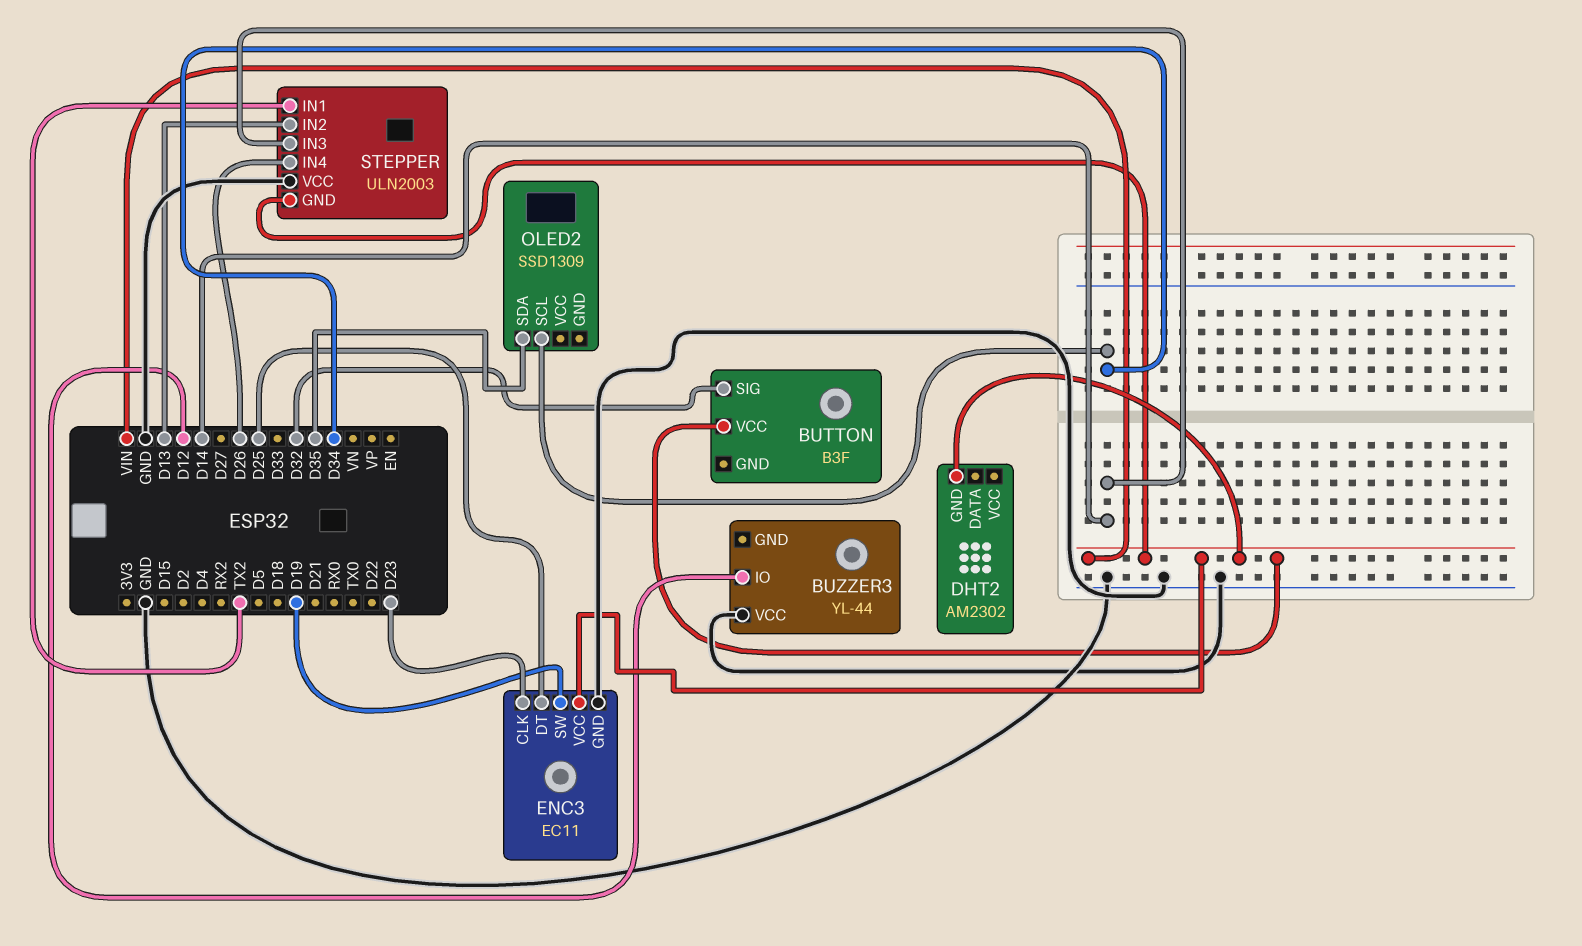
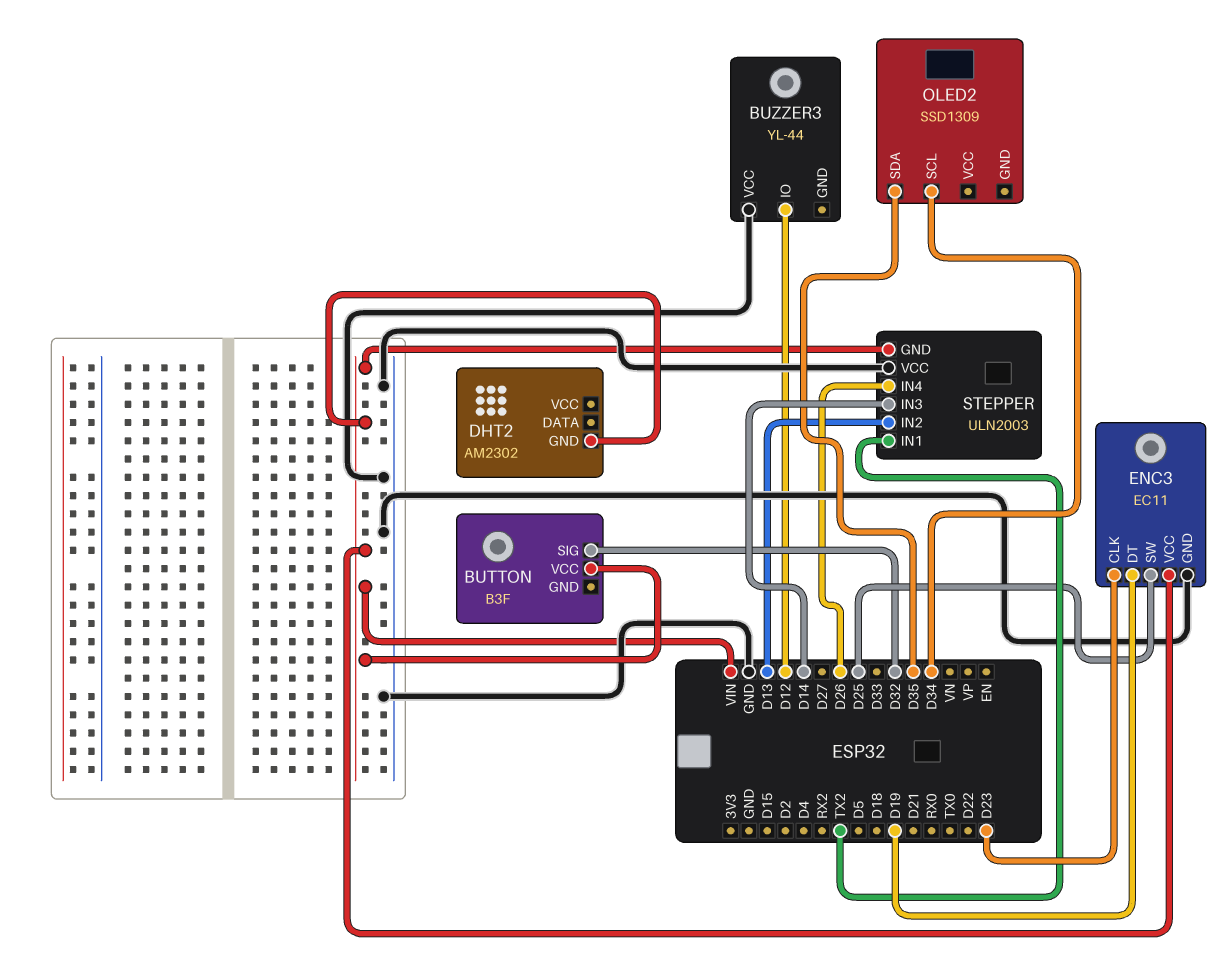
ENC3 pin DT: D25 -> D19
ENC3 pin SW: D19 -> D25

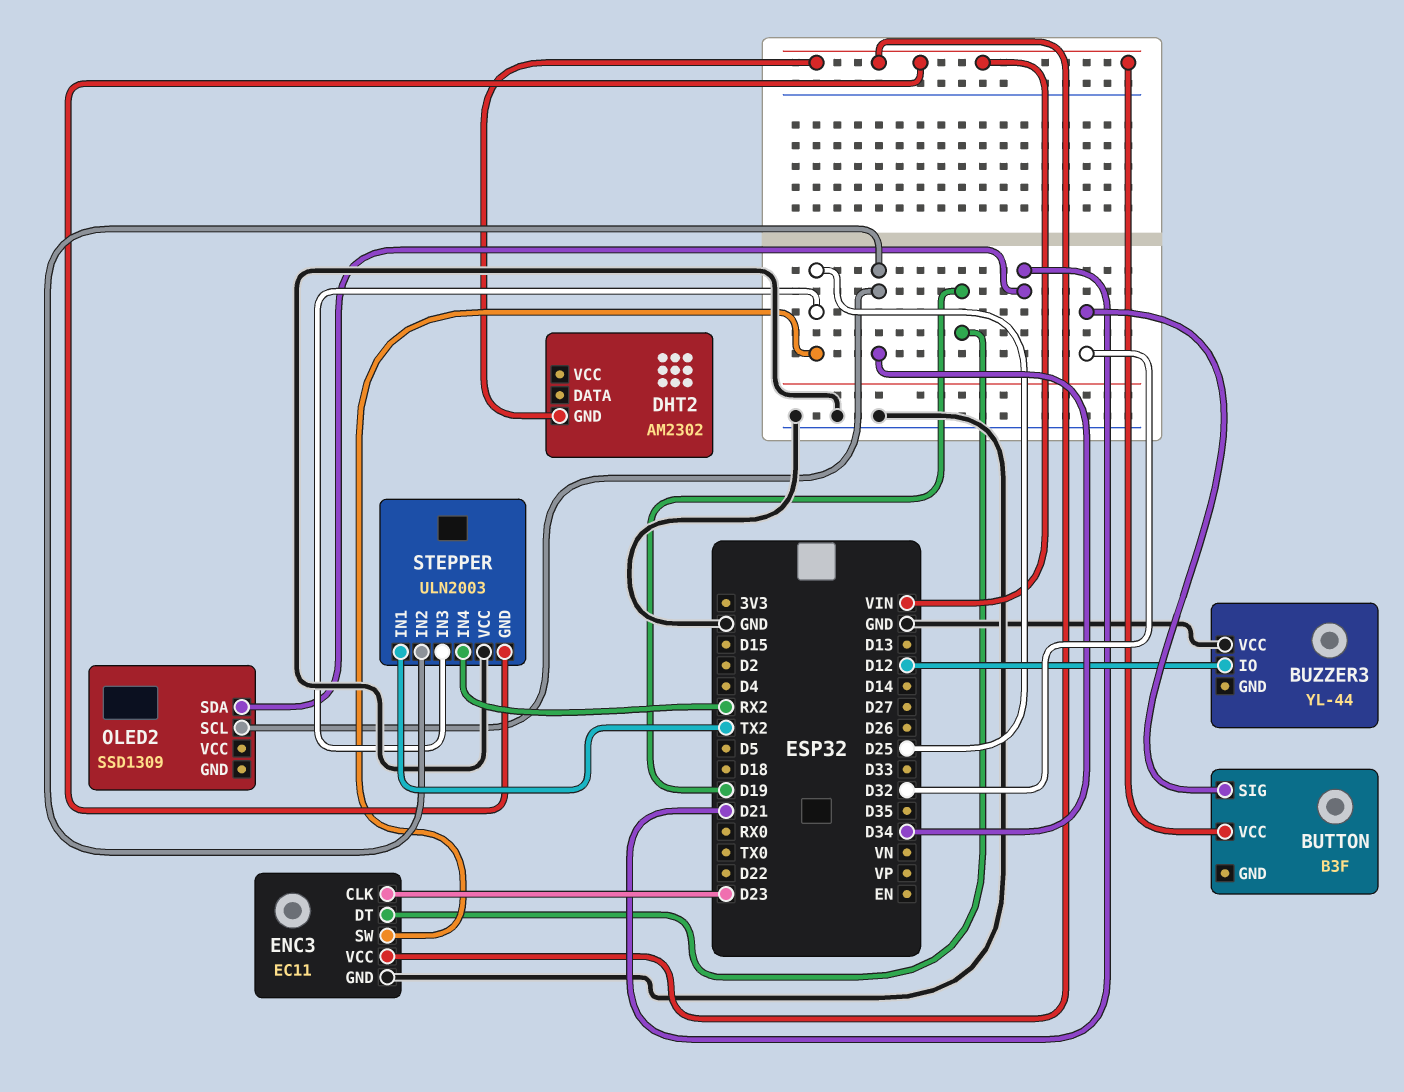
OLED2 pin SDA: D35 -> D21
STEPPER pin IN2: D13 -> D34
STEPPER pin IN3: D14 -> D25
STEPPER pin IN4: D26 -> RX2

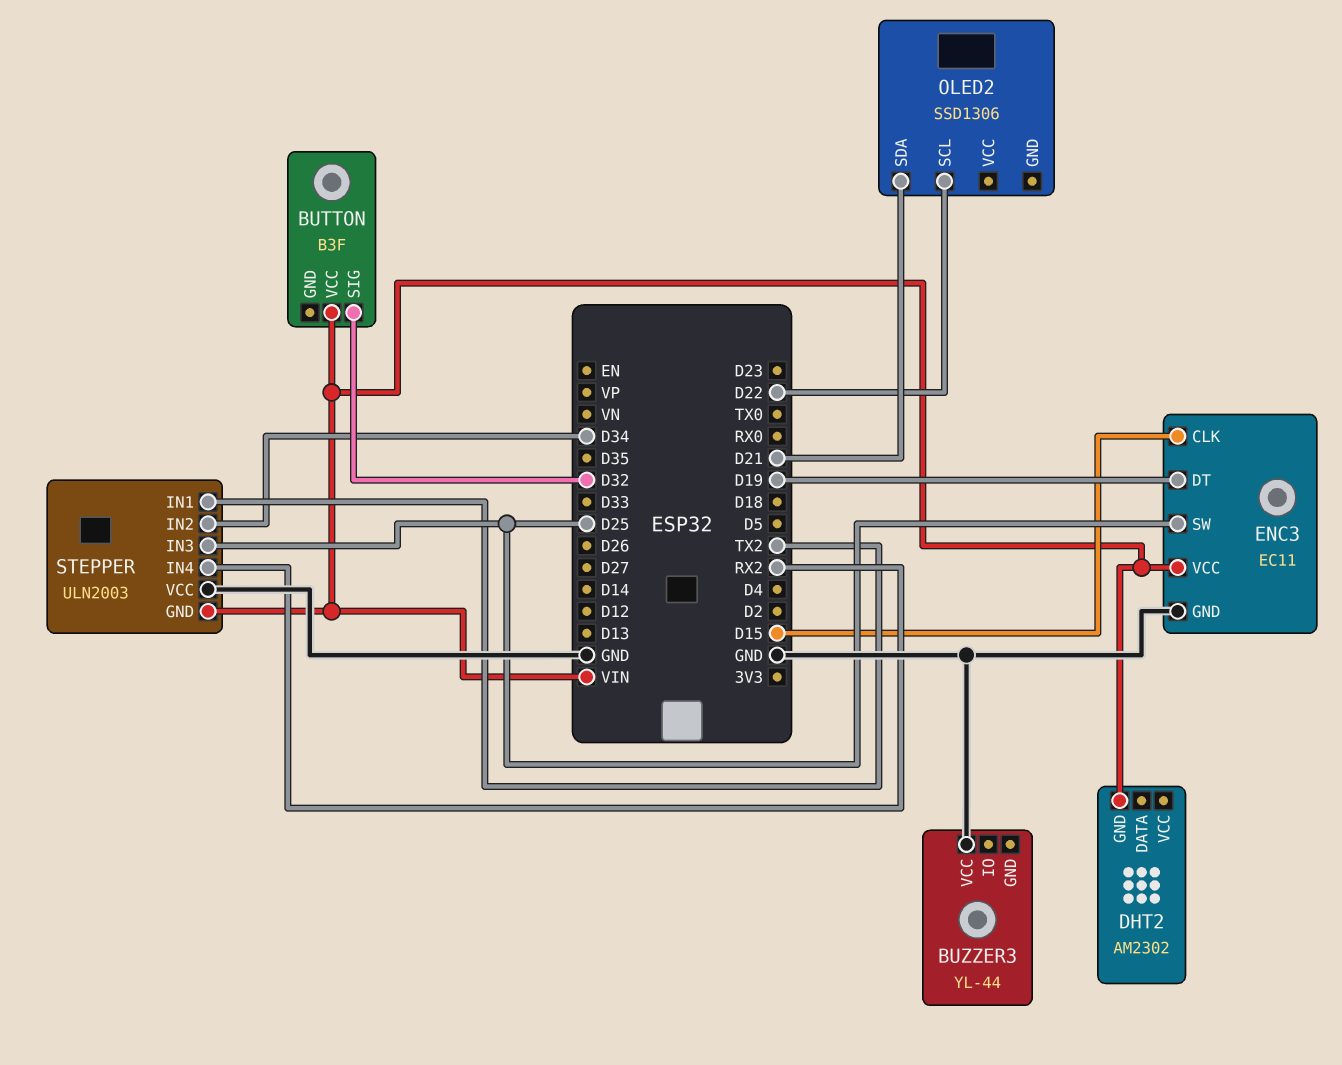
BUZZER3 pin IO: D12 -> none
ENC3 pin CLK: D23 -> D15
OLED2: SSD1309 -> SSD1306
OLED2 pin SCL: D34 -> D22

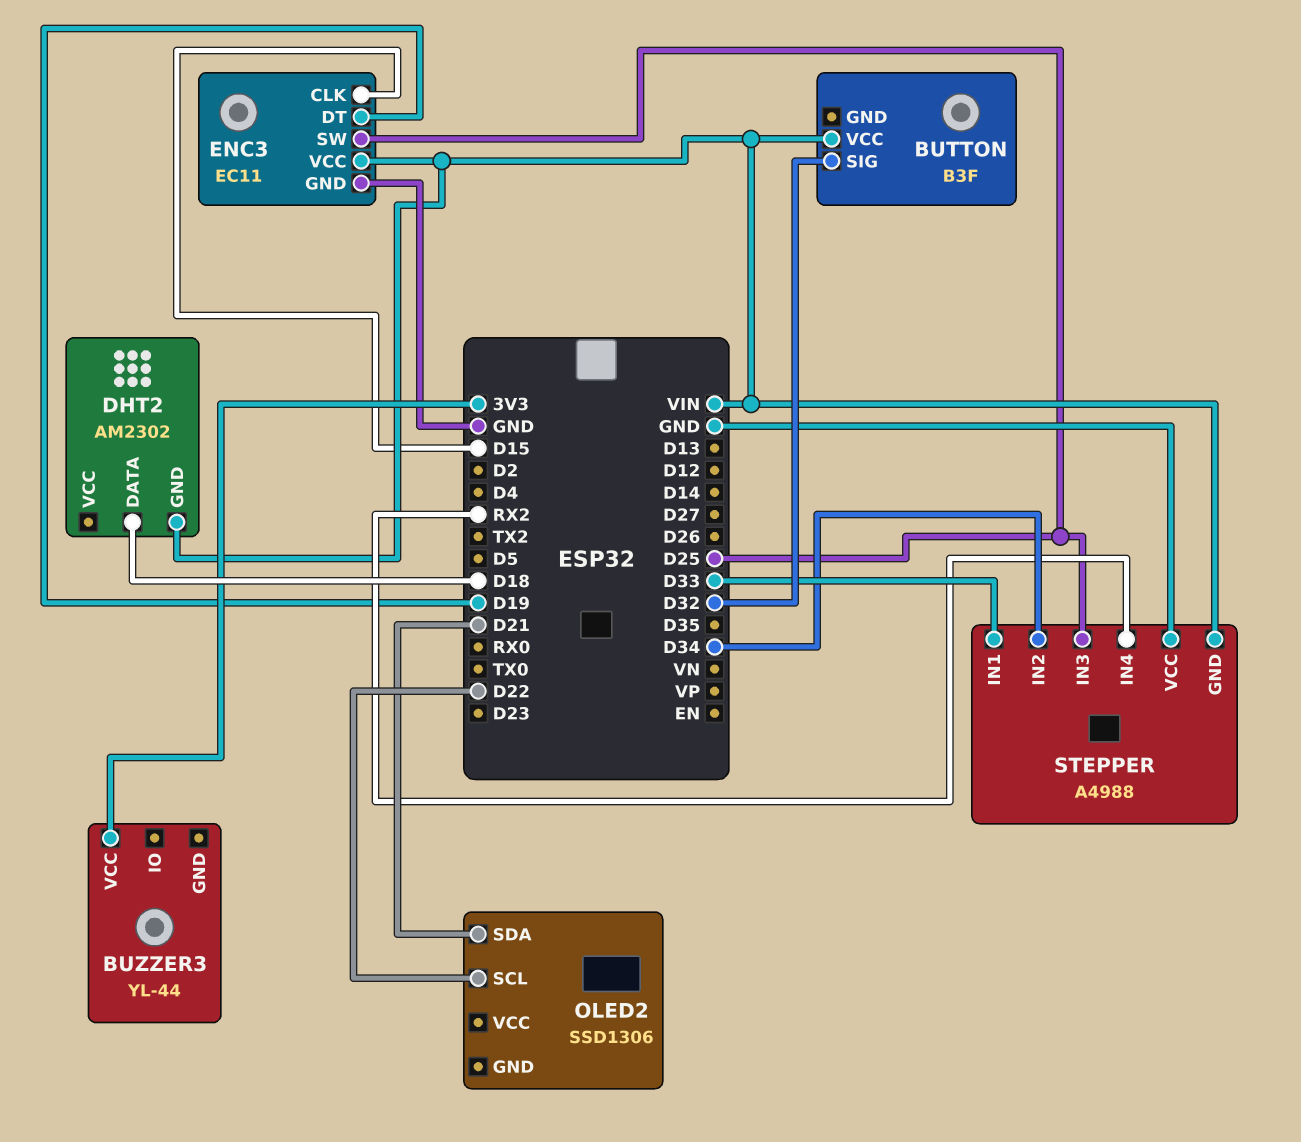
BUZZER3 pin VCC: GND -> 3V3
DHT2 pin DATA: none -> D18
STEPPER: ULN2003 -> A4988
STEPPER pin IN1: TX2 -> D33

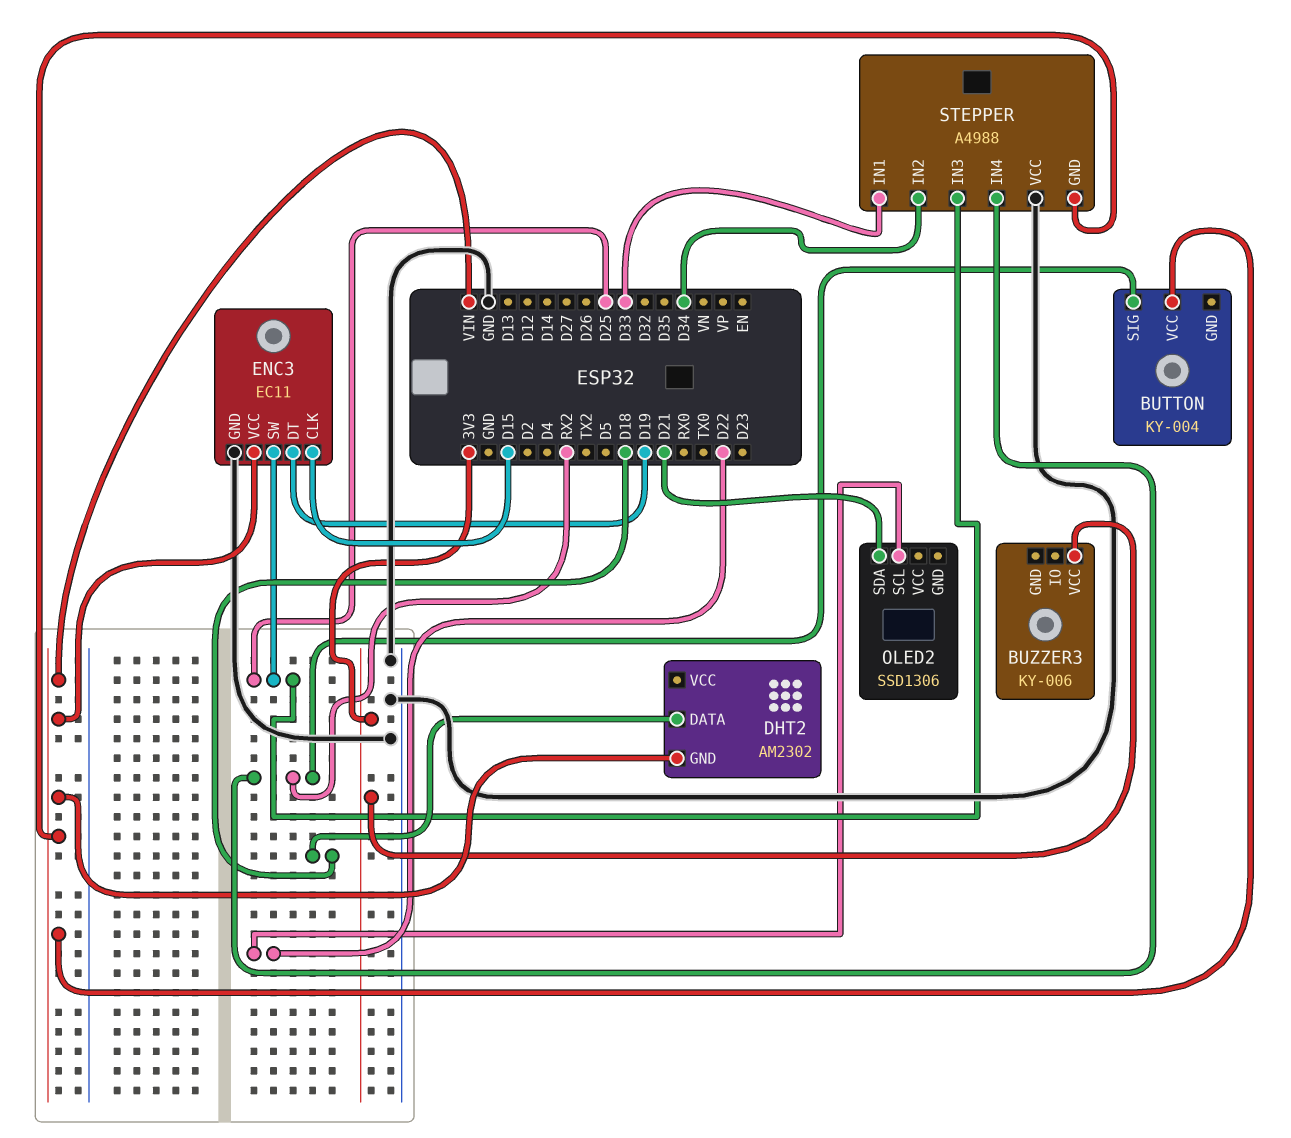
BUTTON: B3F -> KY-004
BUTTON pin SIG: D32 -> RX2
BUZZER3: YL-44 -> KY-006

